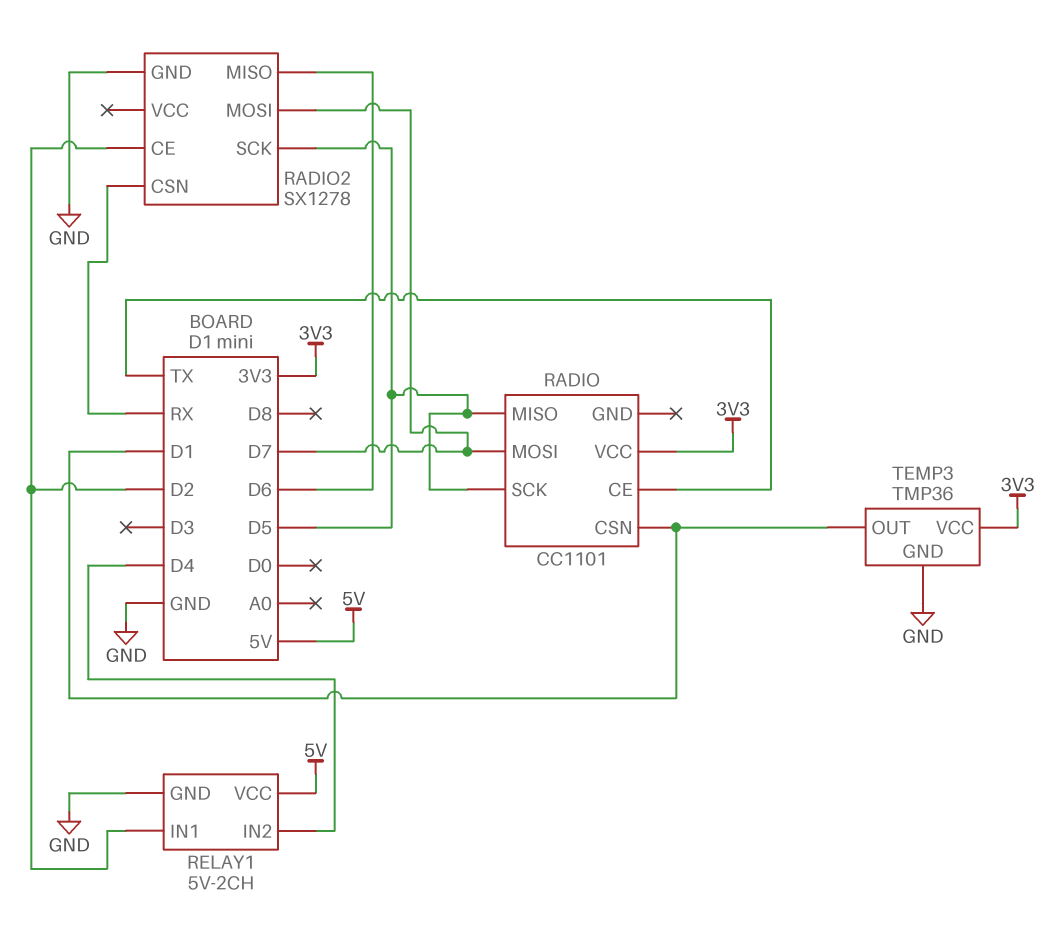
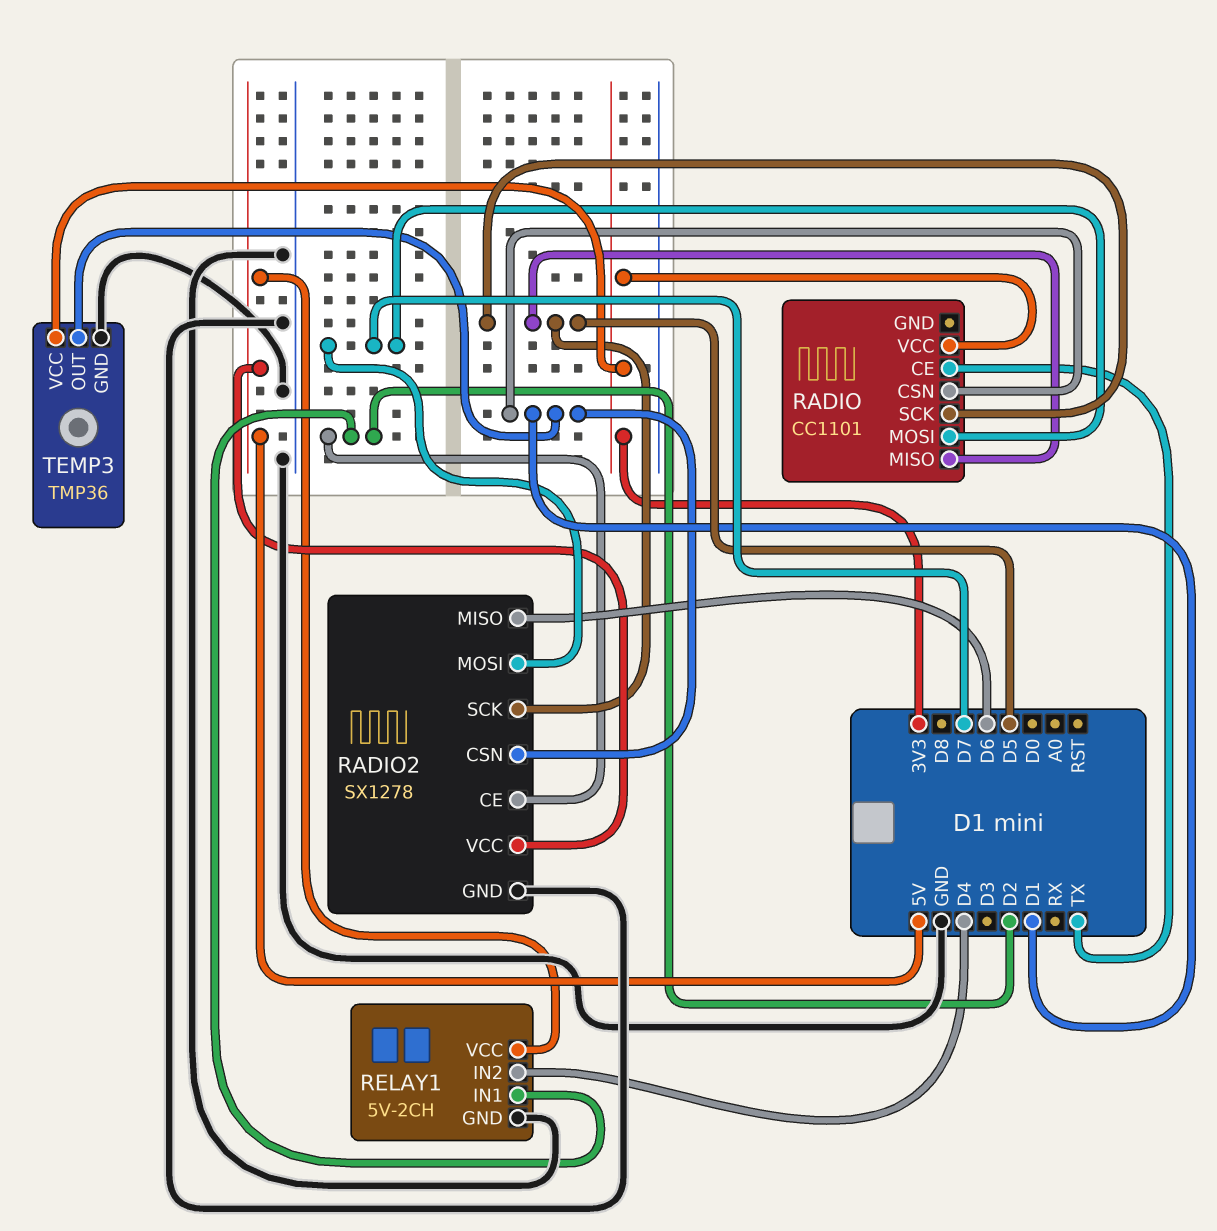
RADIO2 pin CSN: RX -> D1
RADIO2 pin VCC: none -> 5V

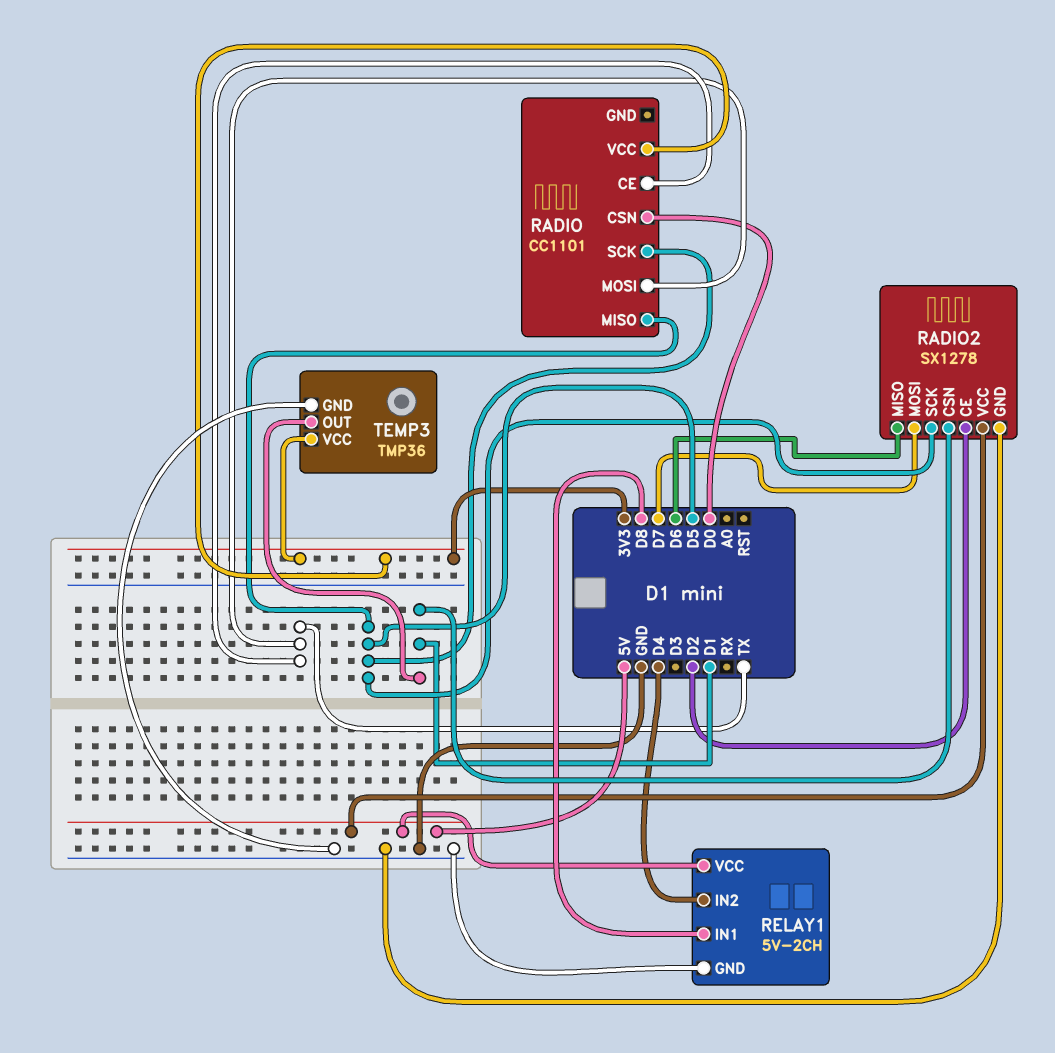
RADIO pin CSN: D1 -> D0
RADIO pin MOSI: D7 -> TX
RELAY1 pin IN1: D2 -> D8

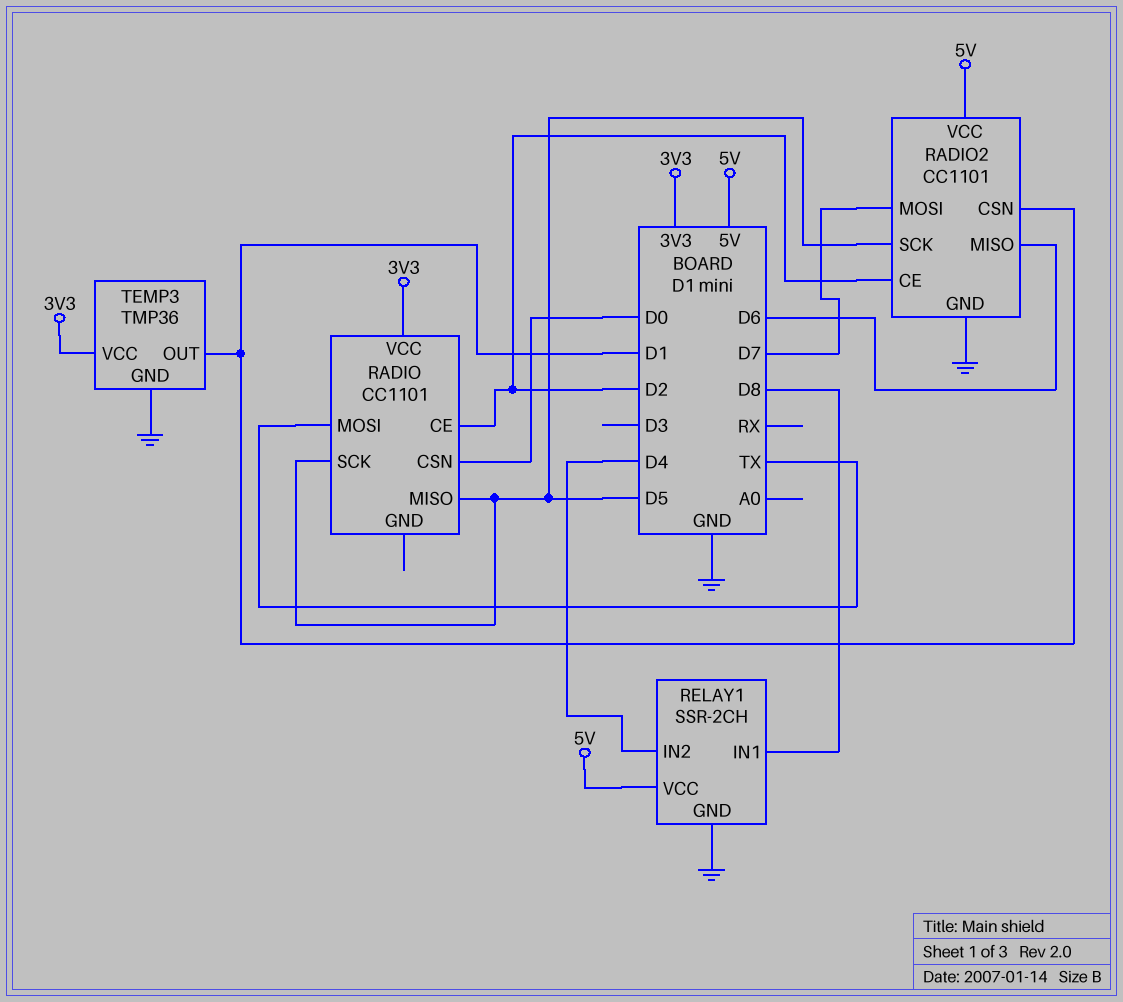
RADIO pin CE: TX -> D2
RADIO2: SX1278 -> CC1101
RELAY1: 5V-2CH -> SSR-2CH

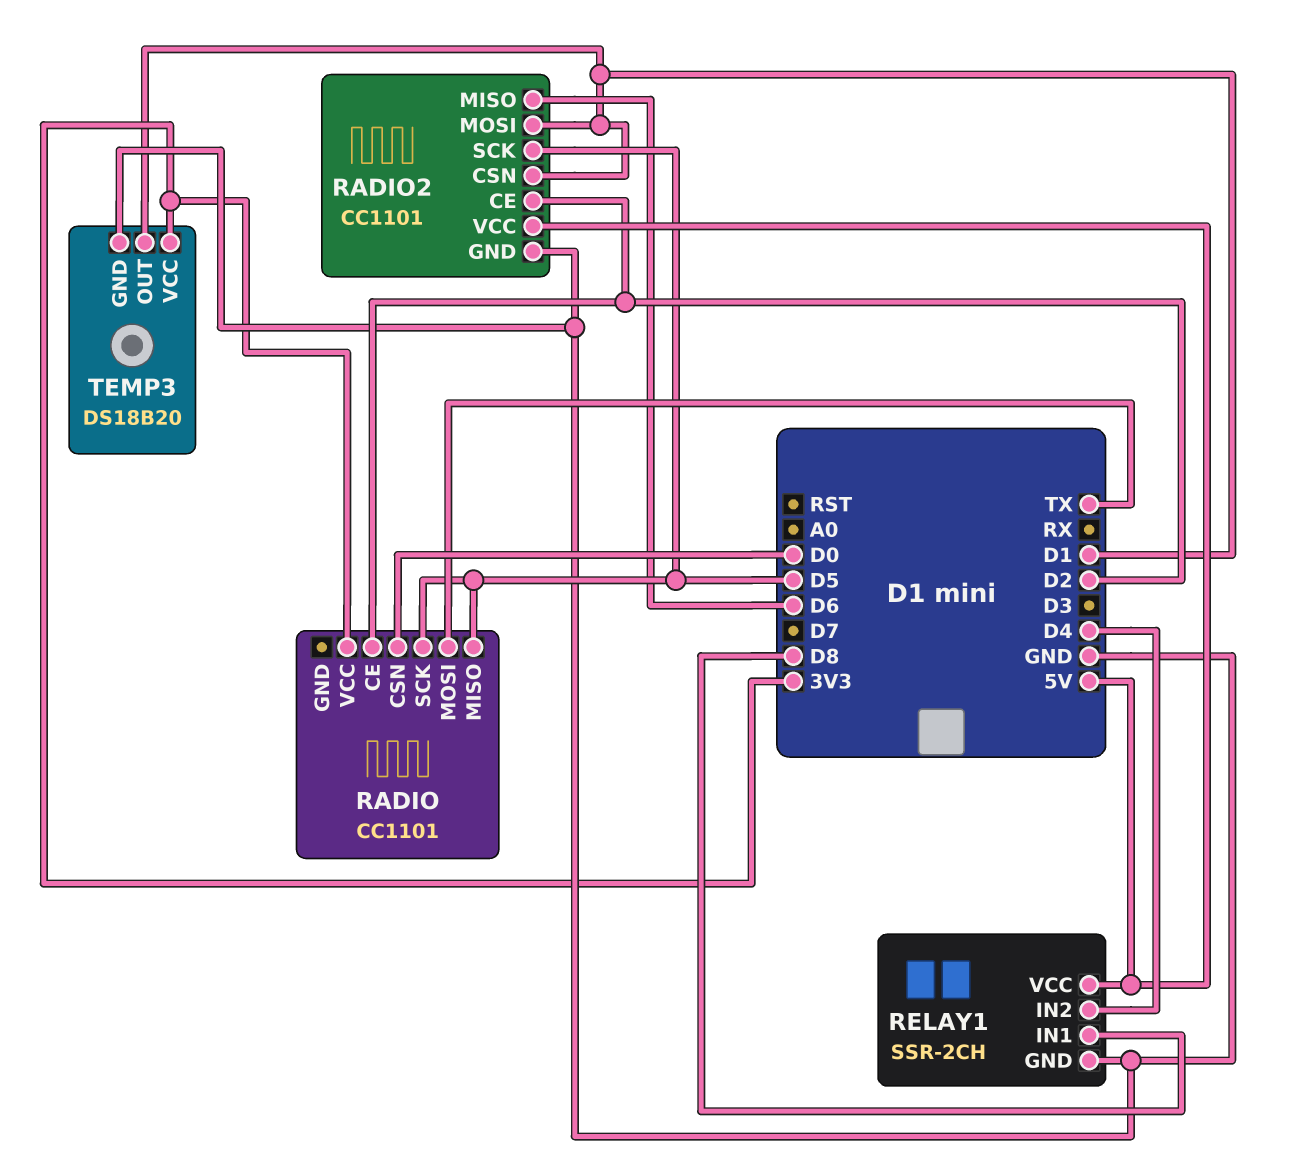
RADIO2 pin MOSI: D7 -> D1
TEMP3: TMP36 -> DS18B20

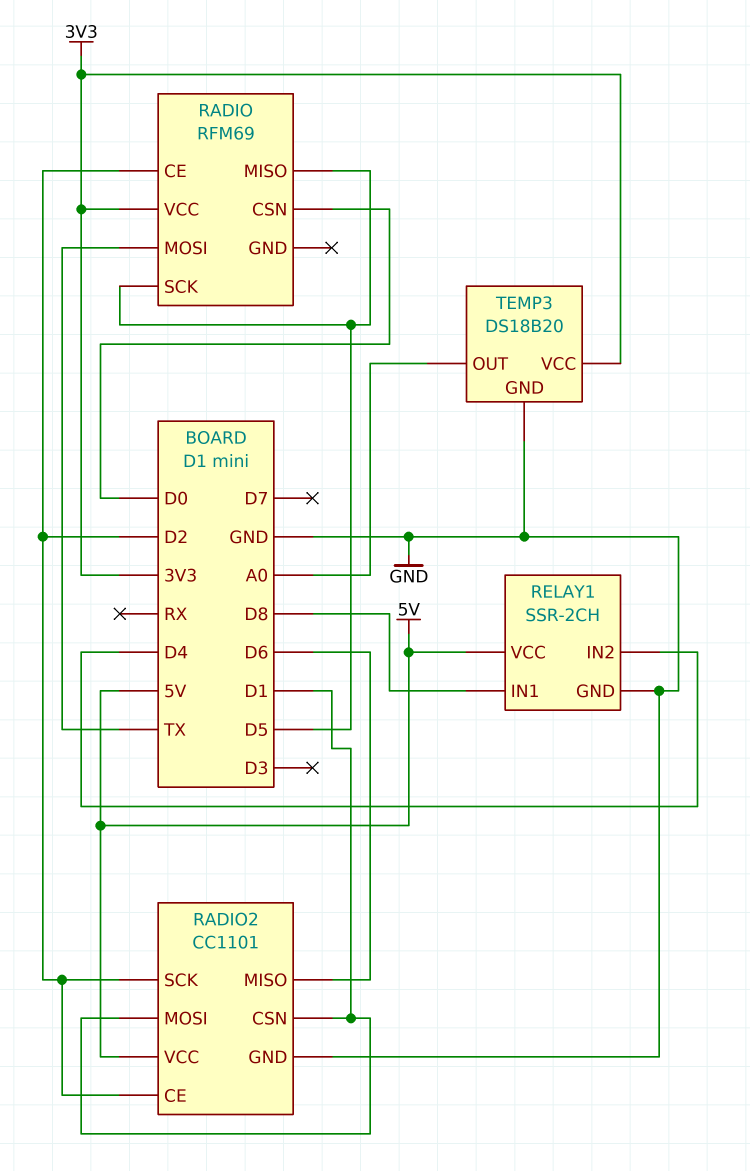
RADIO: CC1101 -> RFM69
RADIO2 pin SCK: D5 -> D2
TEMP3 pin OUT: D1 -> A0

